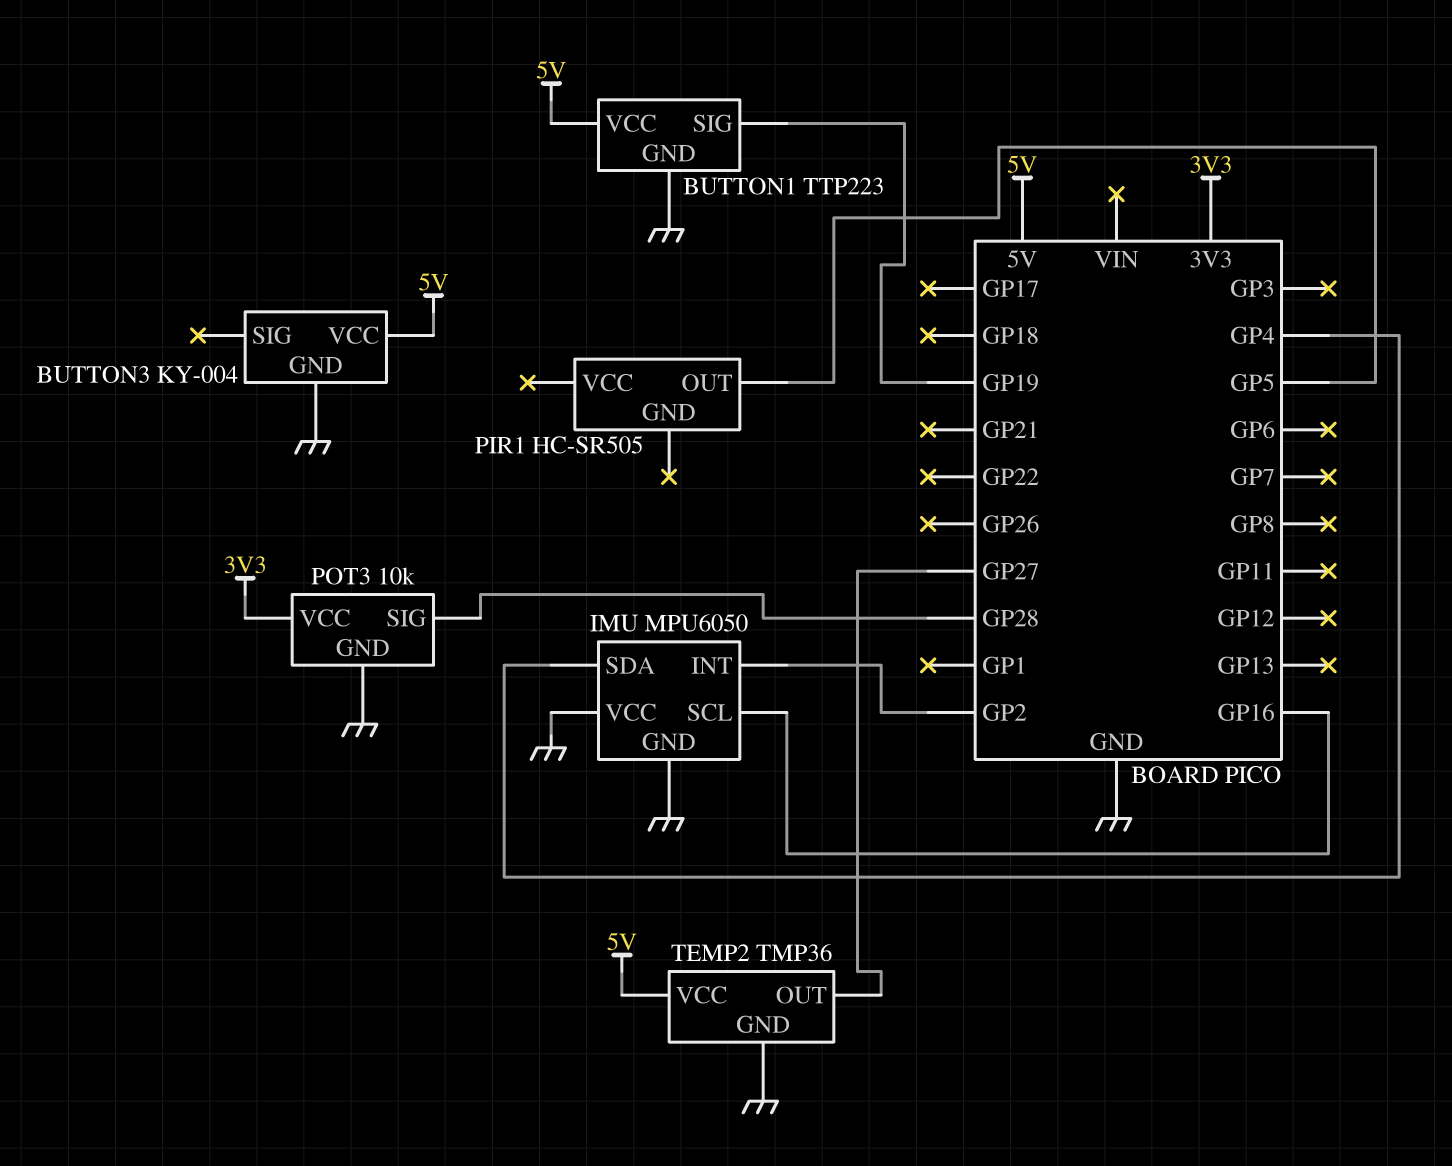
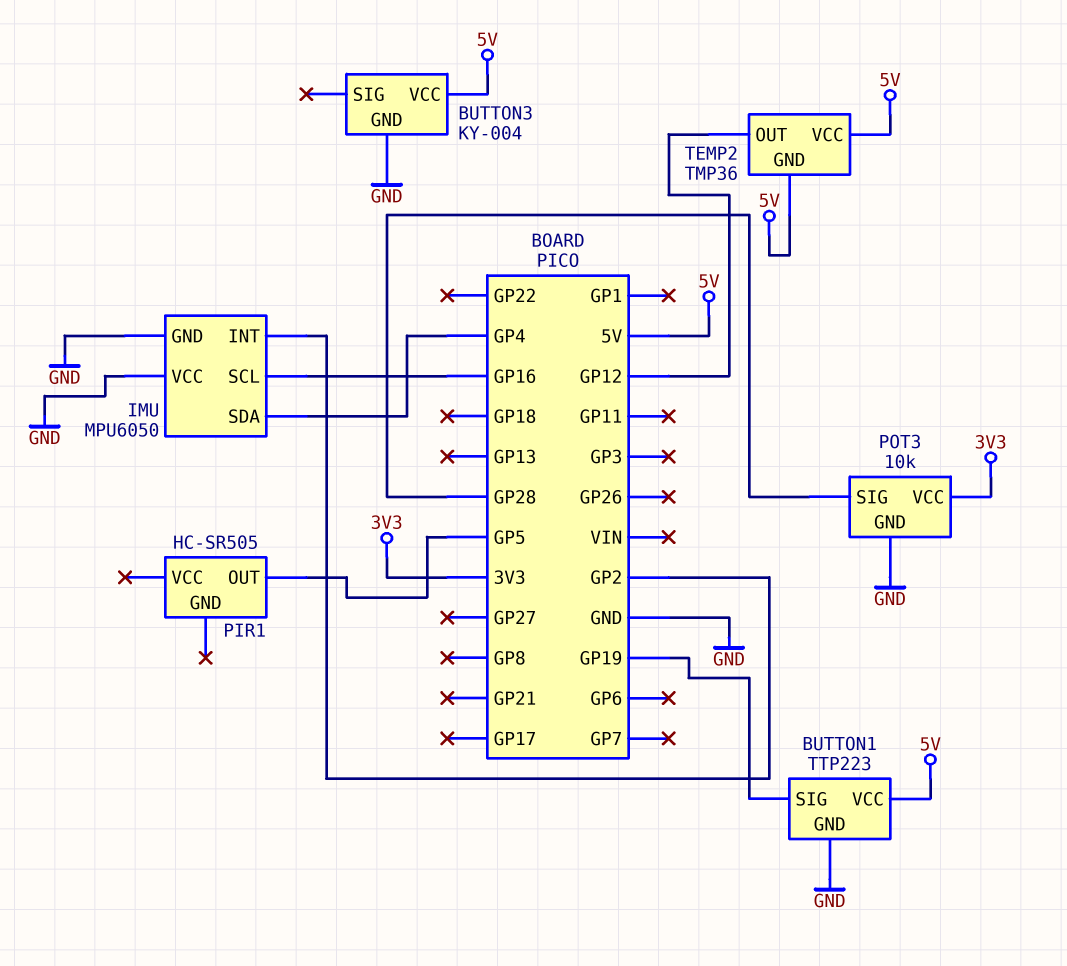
TEMP2 pin GND: GND -> 5V
TEMP2 pin OUT: GP27 -> GP12

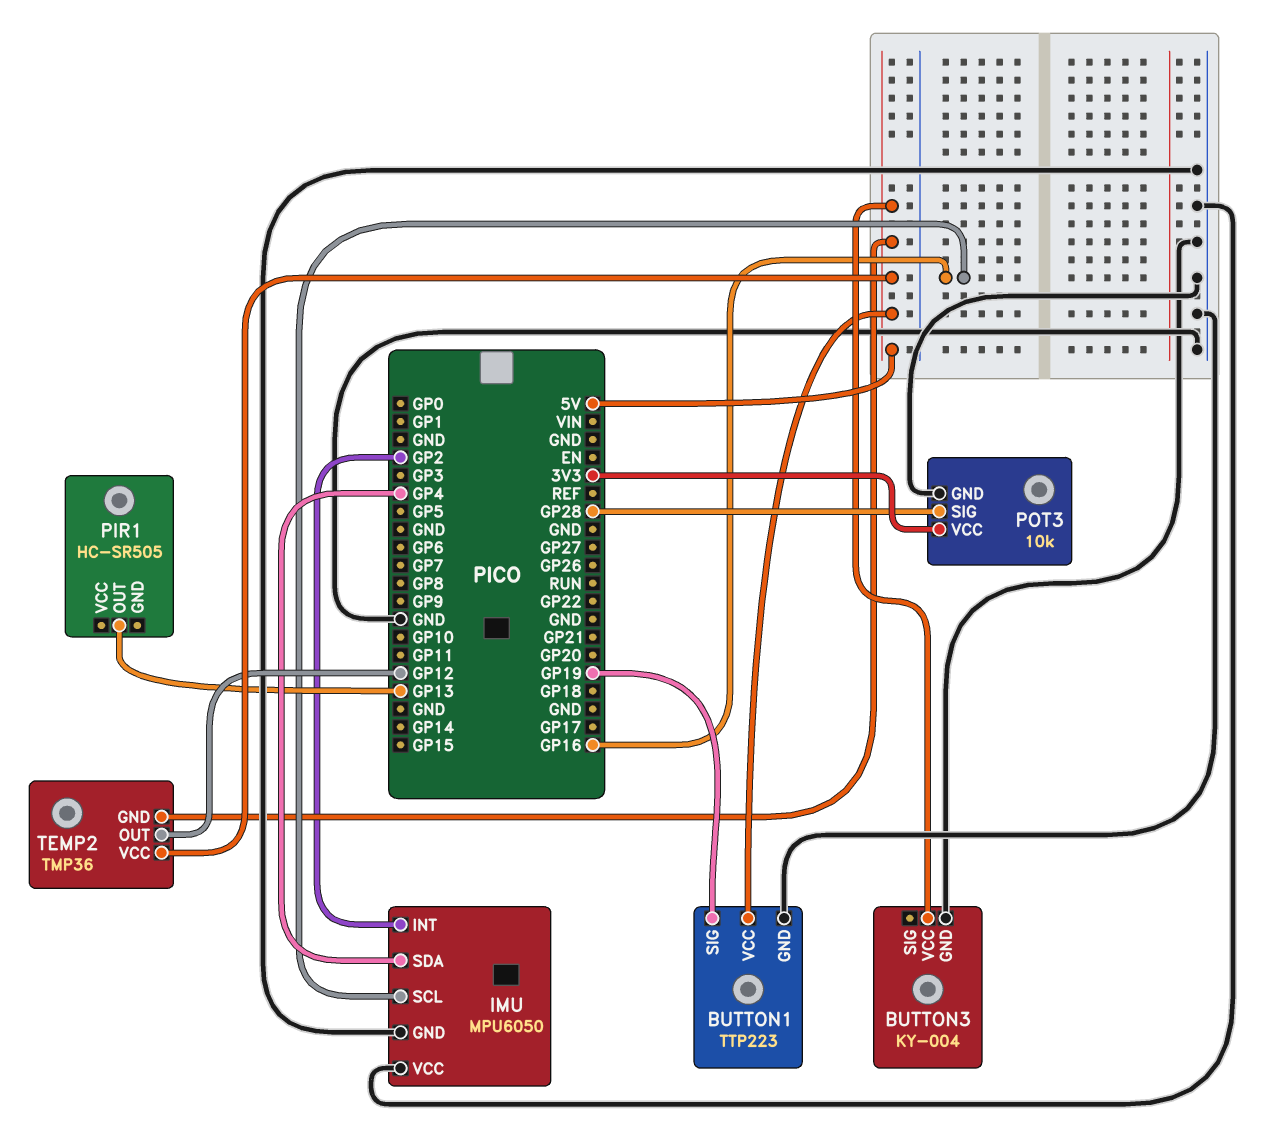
PIR1 pin OUT: GP5 -> GP13

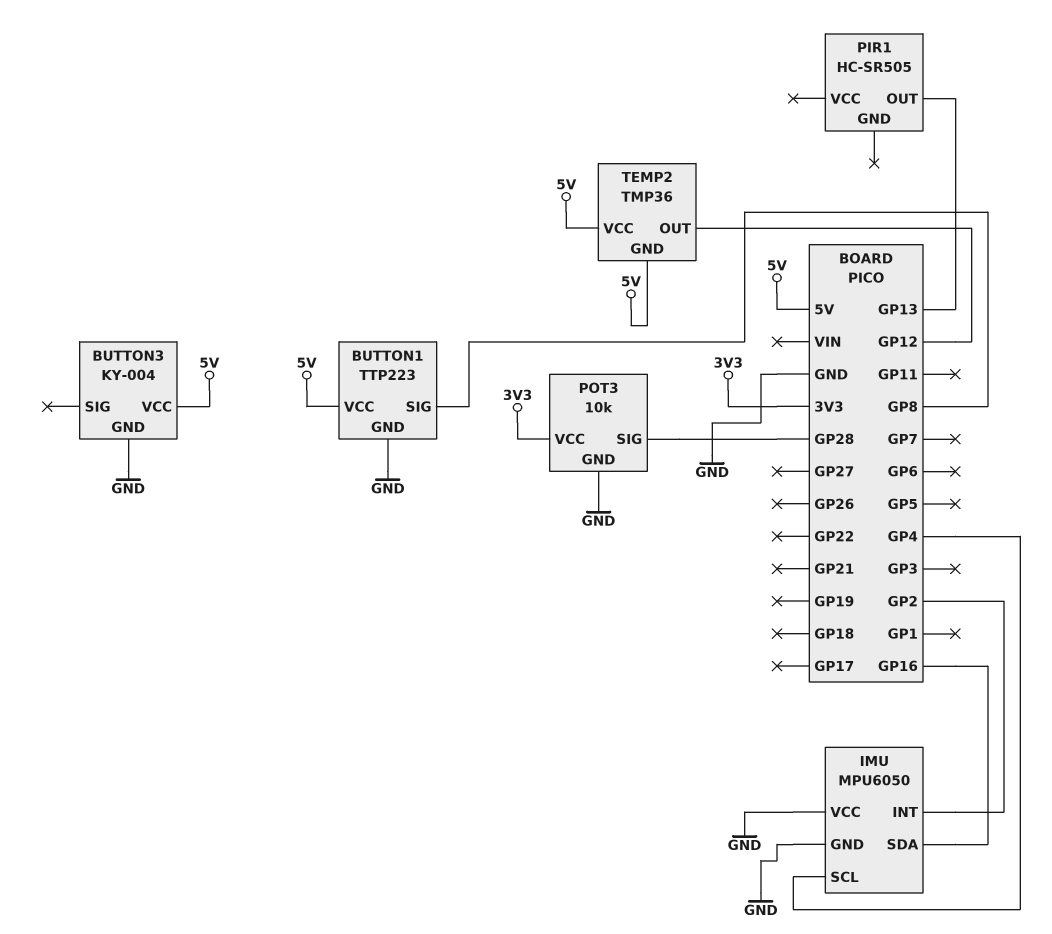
BUTTON1 pin SIG: GP19 -> GP8
IMU pin SCL: GP16 -> GP4
IMU pin SDA: GP4 -> GP16

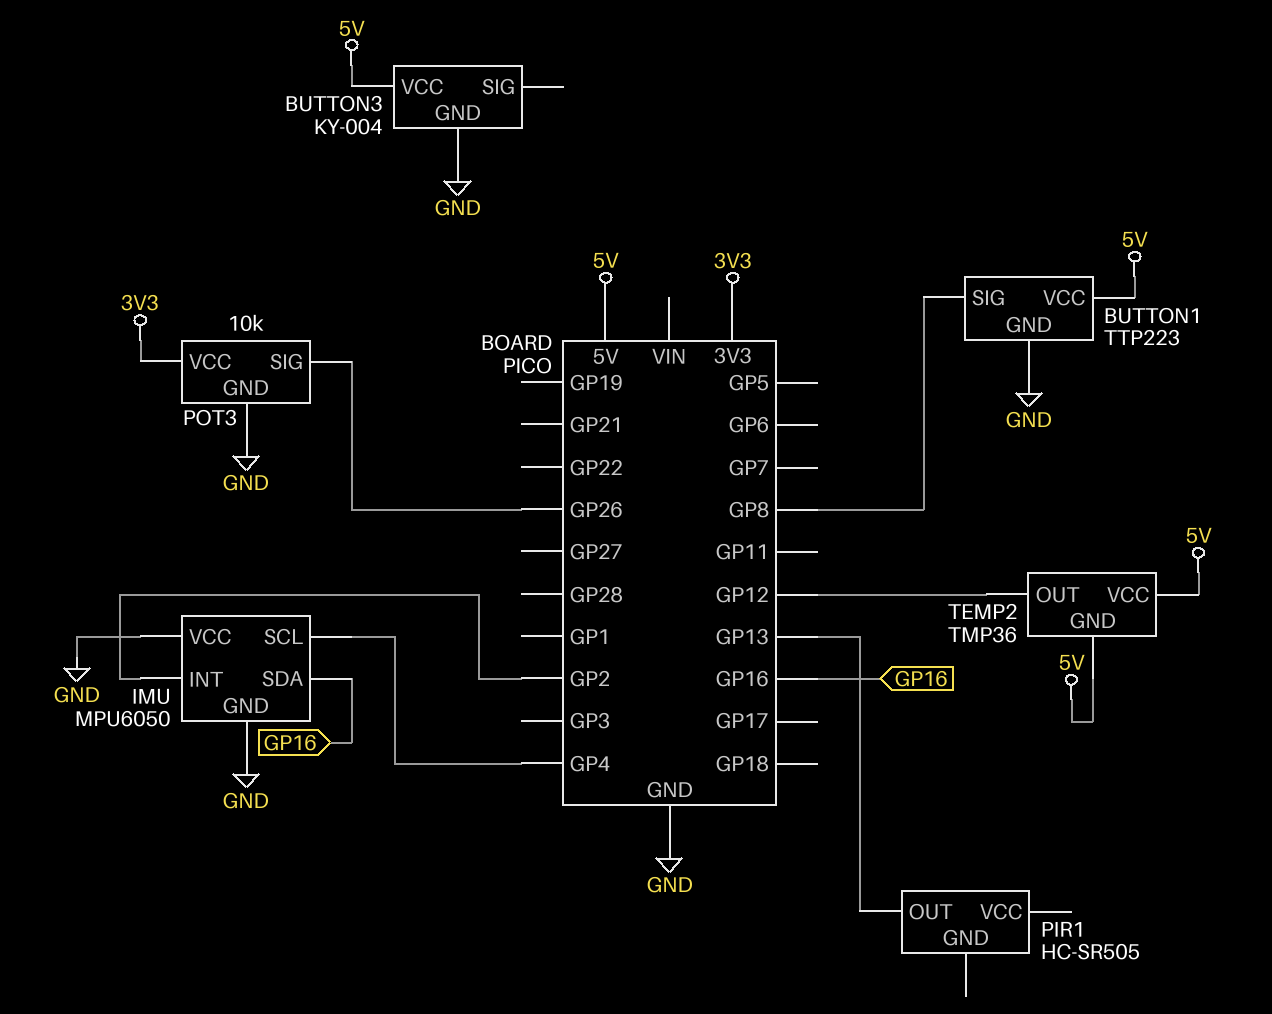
POT3 pin SIG: GP28 -> GP26

